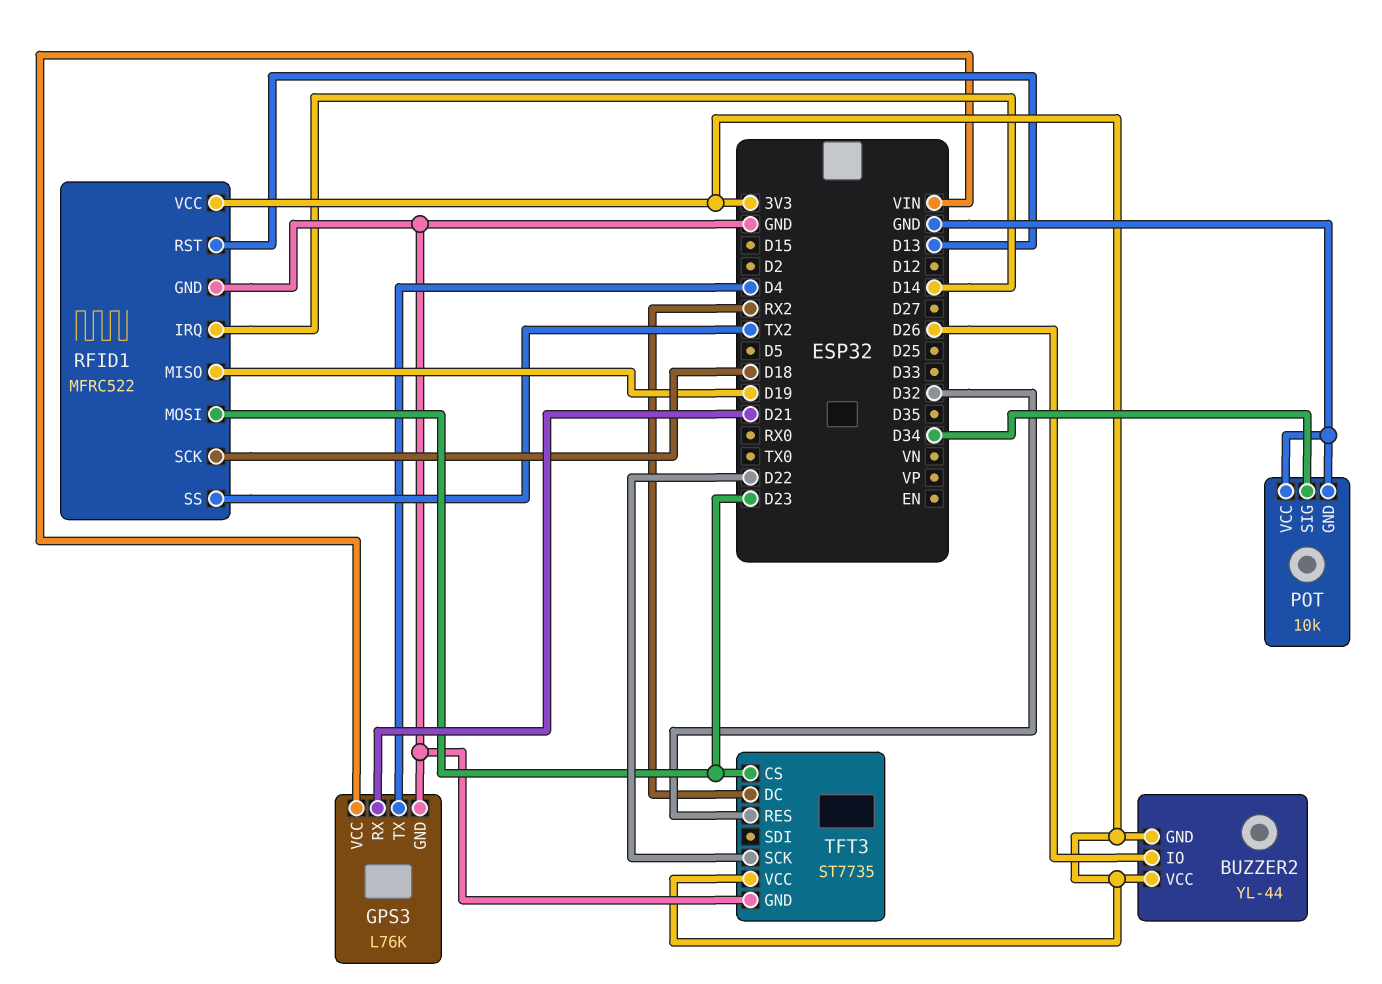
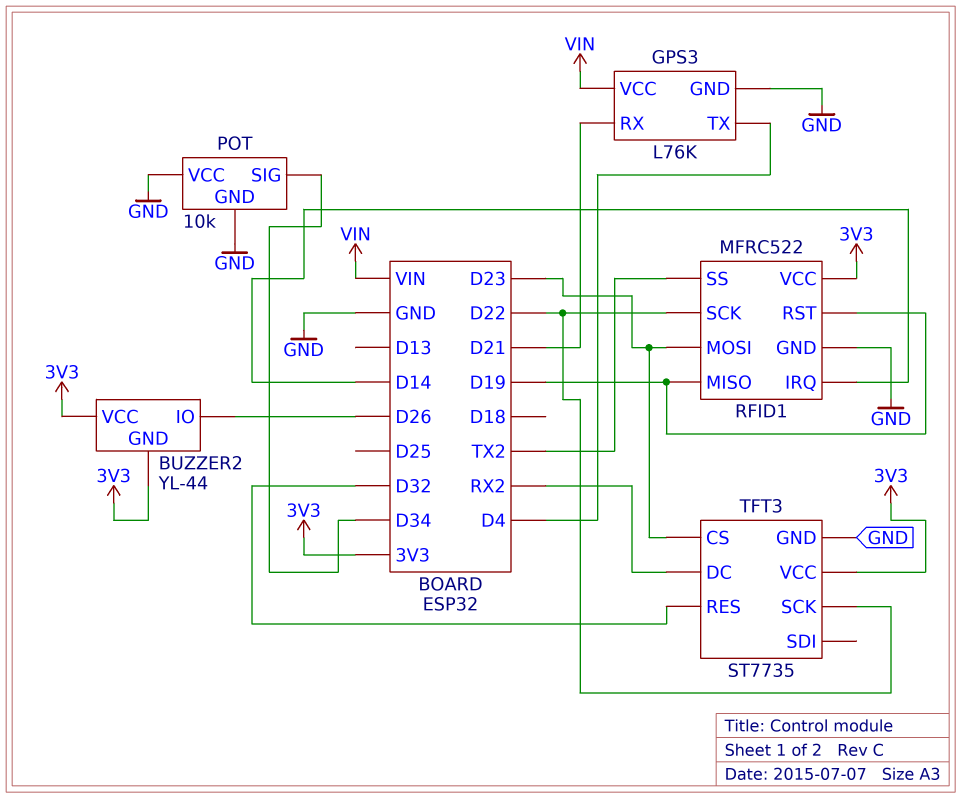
RFID1 pin RST: D13 -> D19
RFID1 pin SCK: D18 -> D22

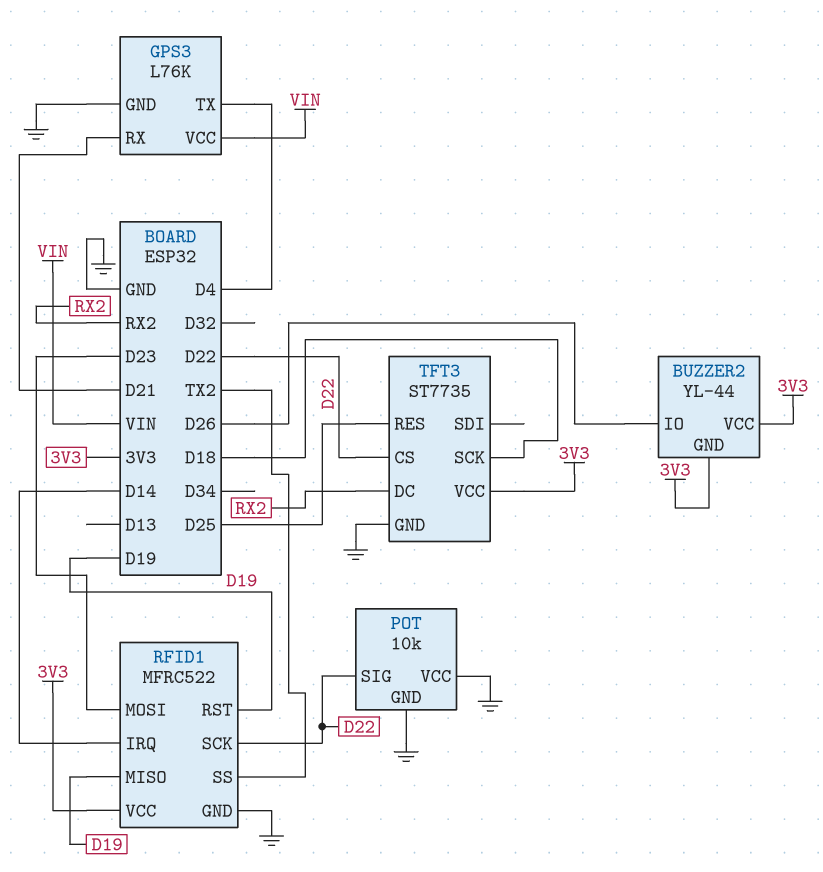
POT pin SIG: D34 -> D22
TFT3 pin CS: D23 -> D22
TFT3 pin RES: D32 -> D25
TFT3 pin SCK: D22 -> D18

